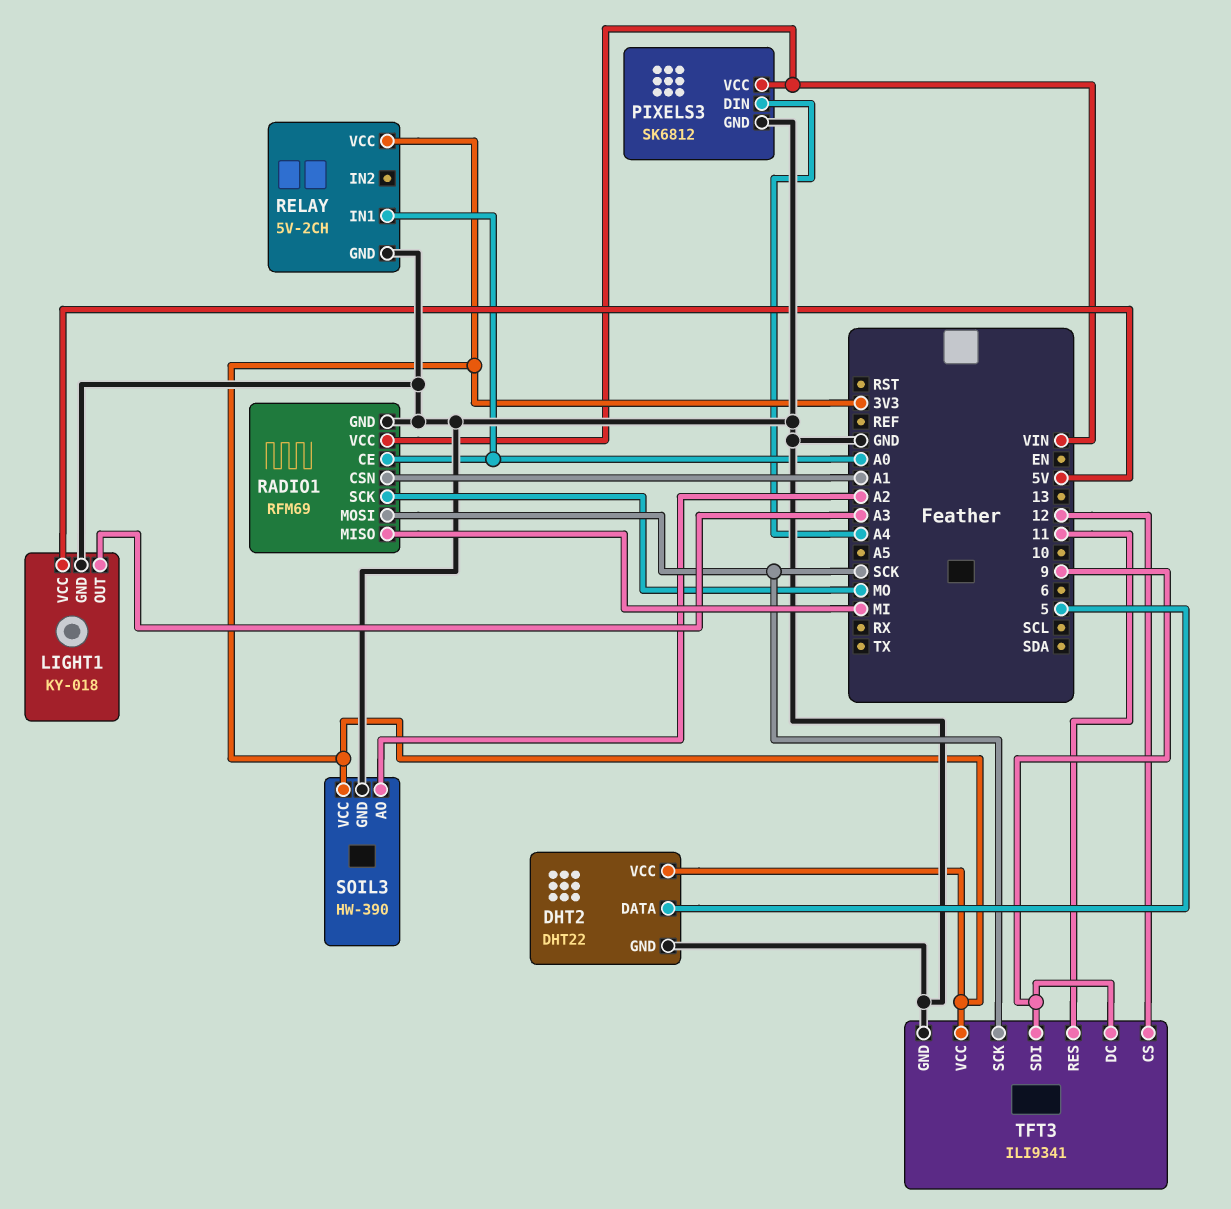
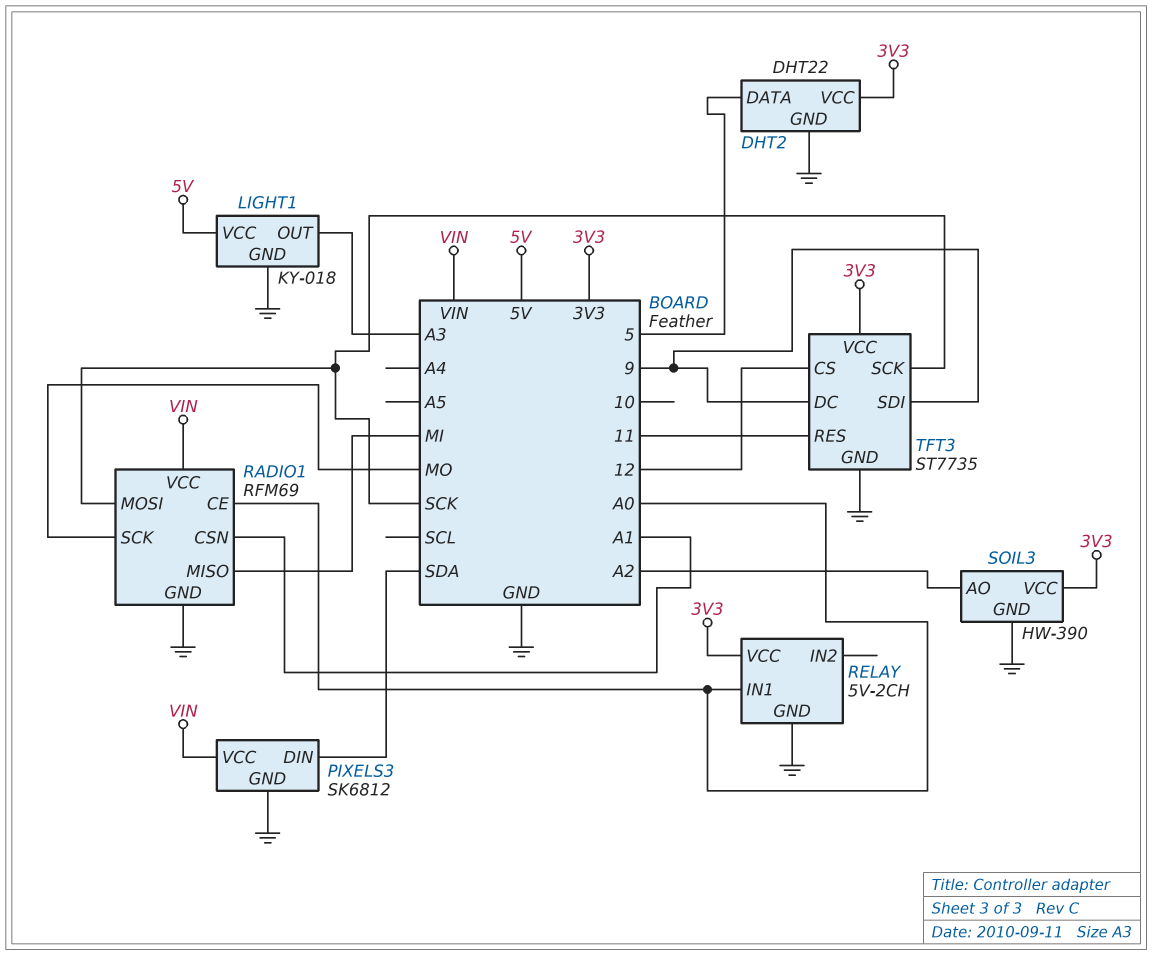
PIXELS3 pin DIN: A4 -> SDA
TFT3: ILI9341 -> ST7735

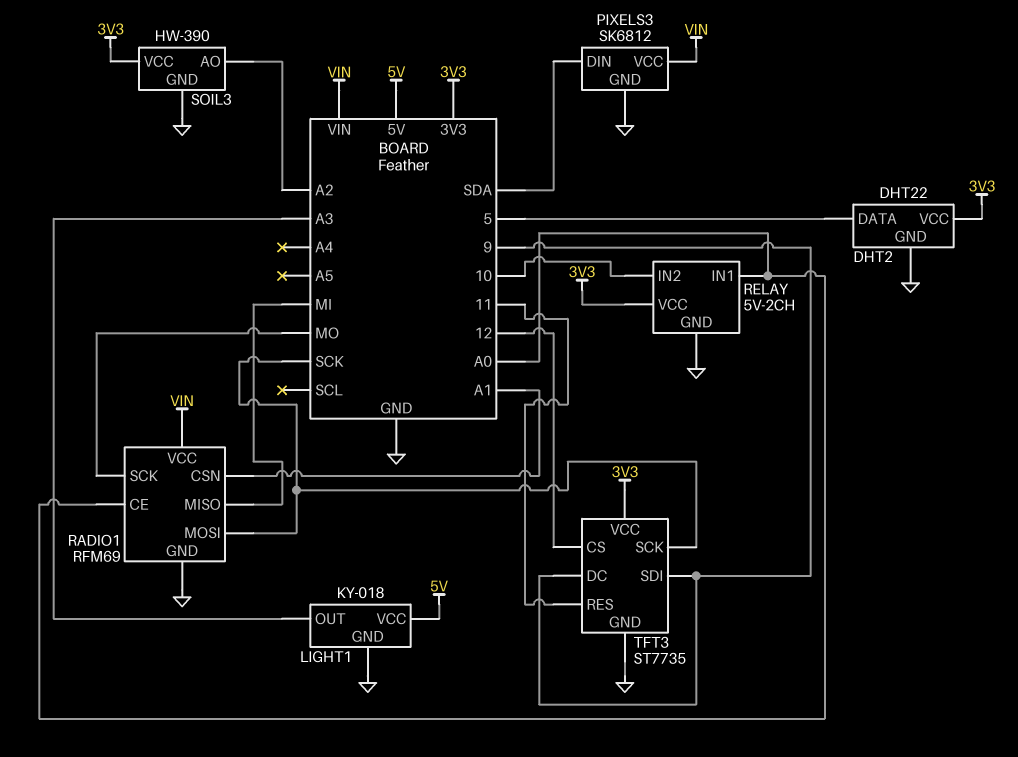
RELAY pin IN2: none -> 10

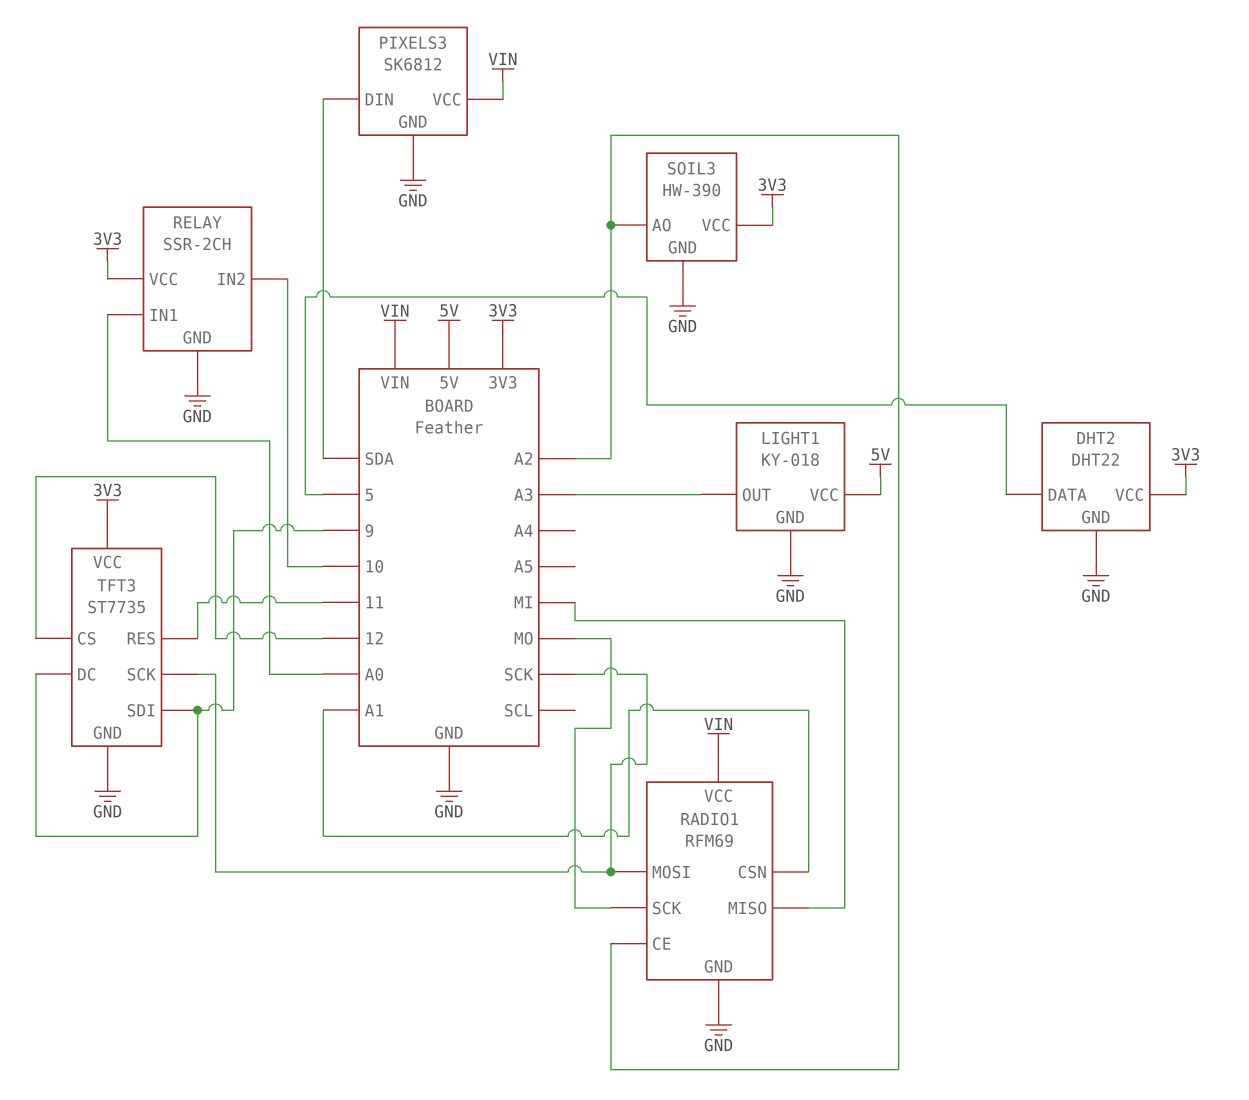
RADIO1 pin CE: A0 -> A2
RELAY: 5V-2CH -> SSR-2CH

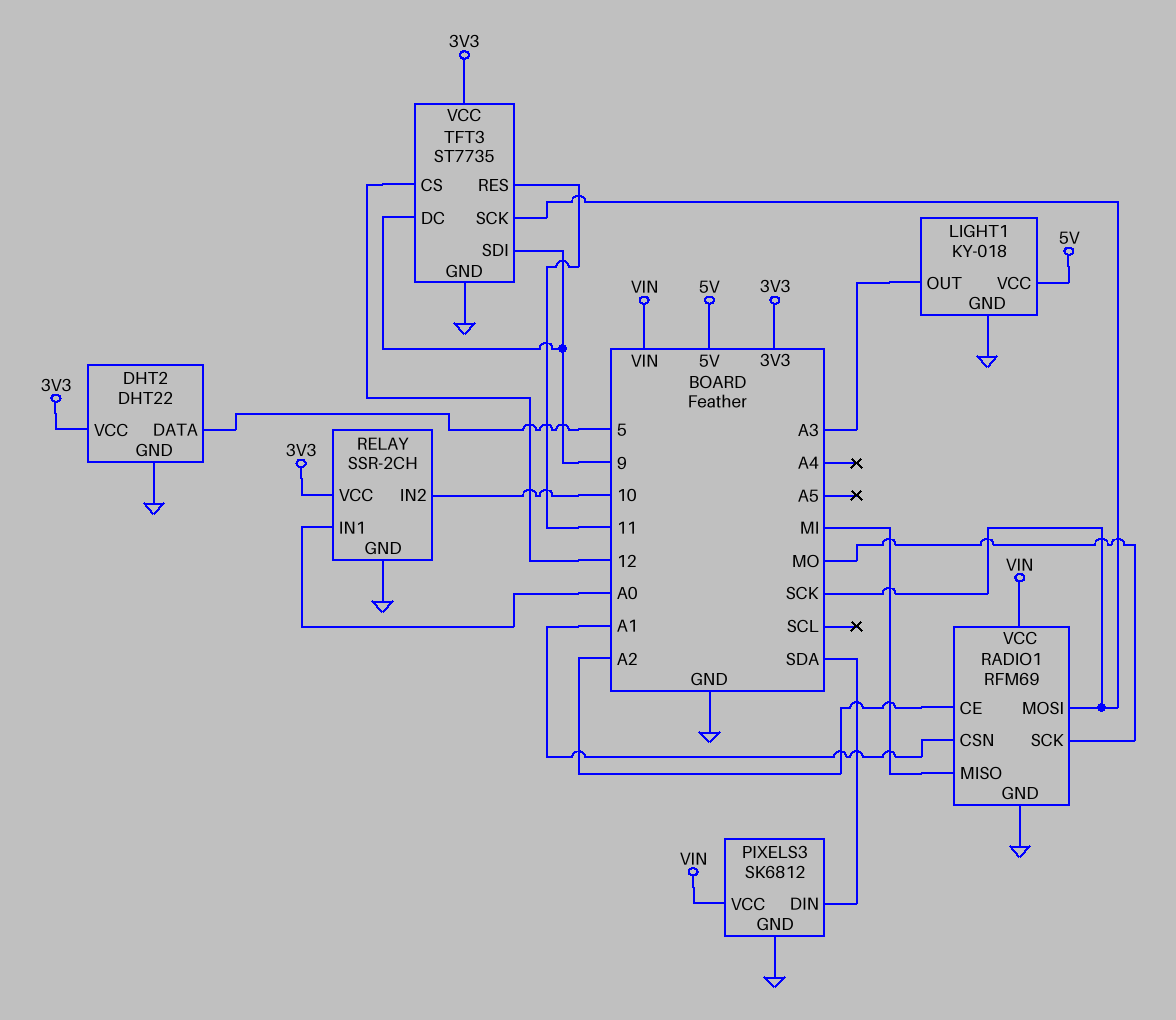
SOIL3: HW-390 -> none
SOIL3 pin AO: A2 -> none
SOIL3 pin GND: GND -> none
SOIL3 pin VCC: 3V3 -> none

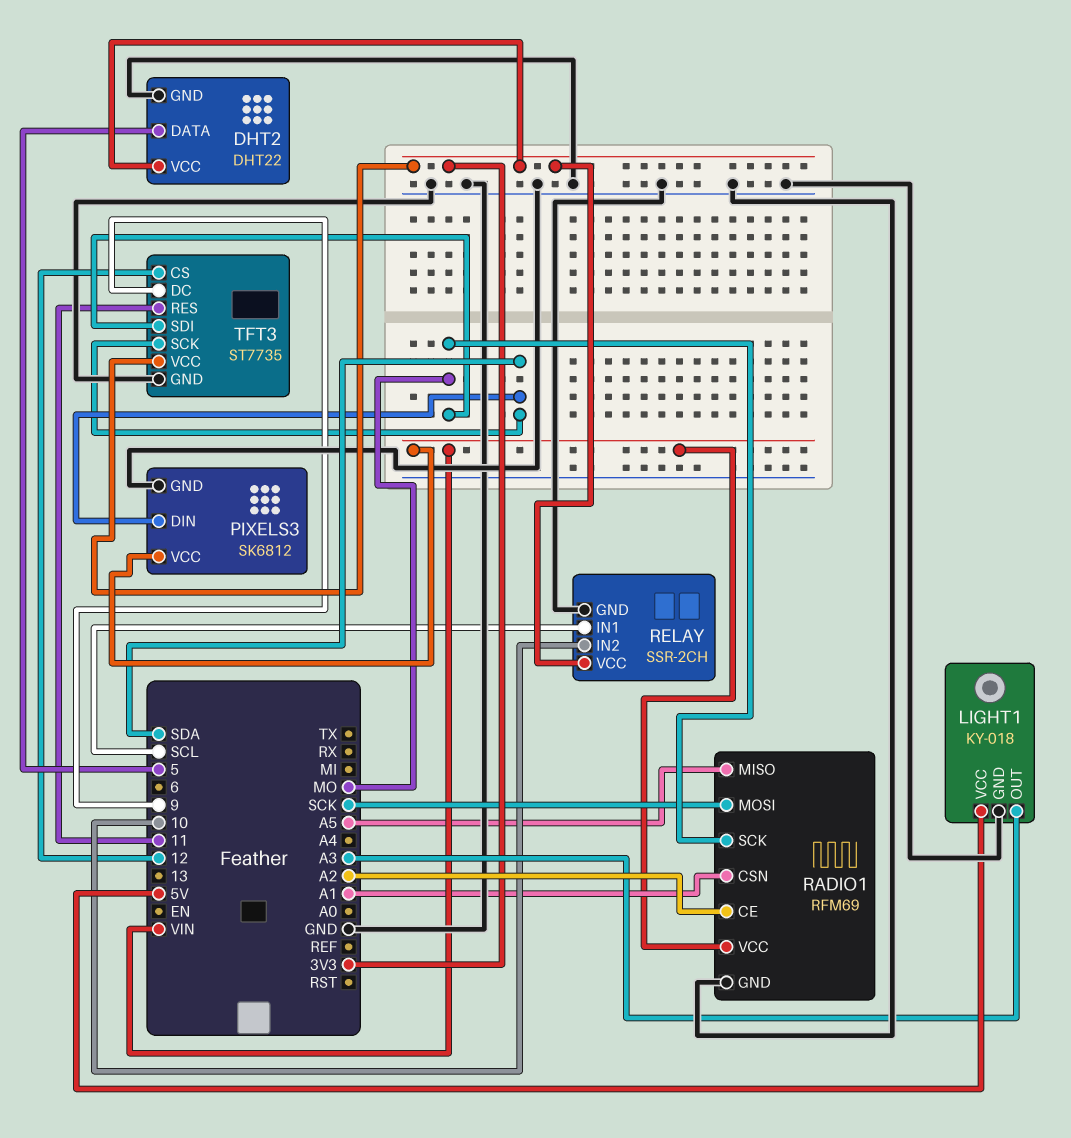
RADIO1 pin MISO: MI -> A5
RELAY pin IN1: A0 -> SCL
TFT3 pin SCK: SCK -> SDA
TFT3 pin SDI: 9 -> MO

